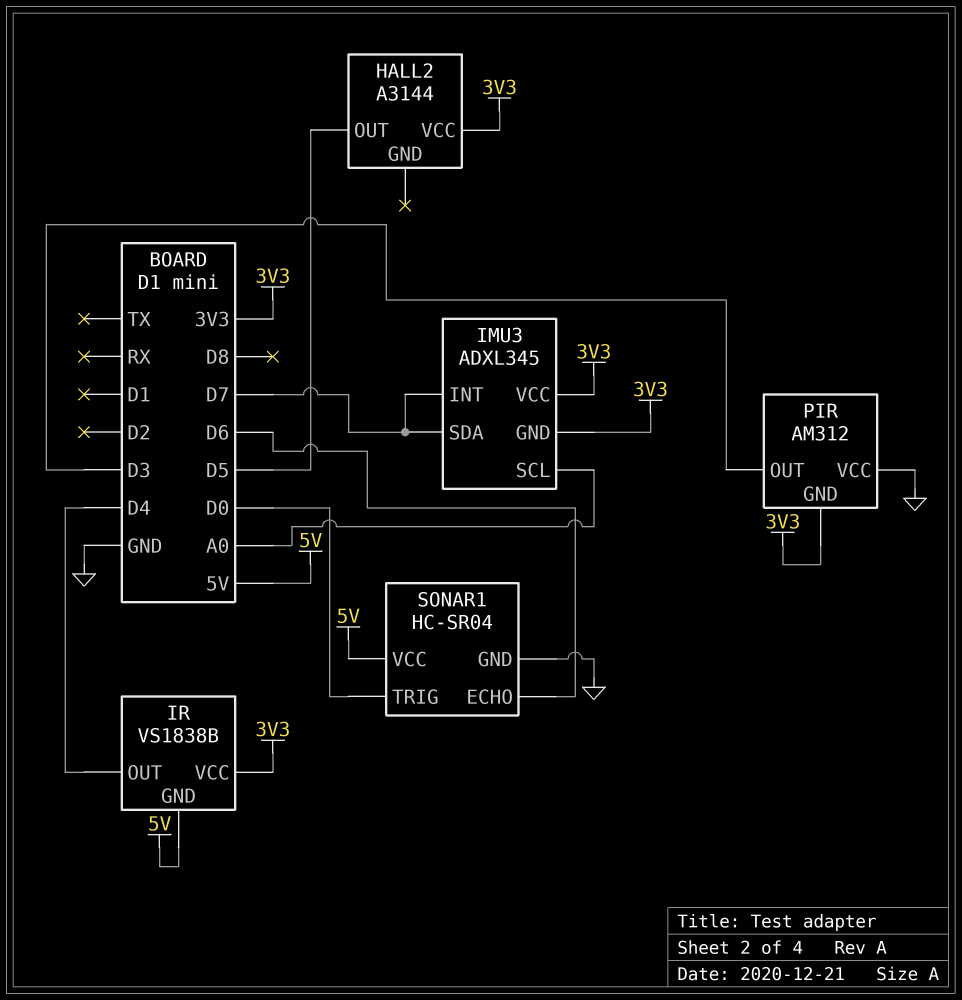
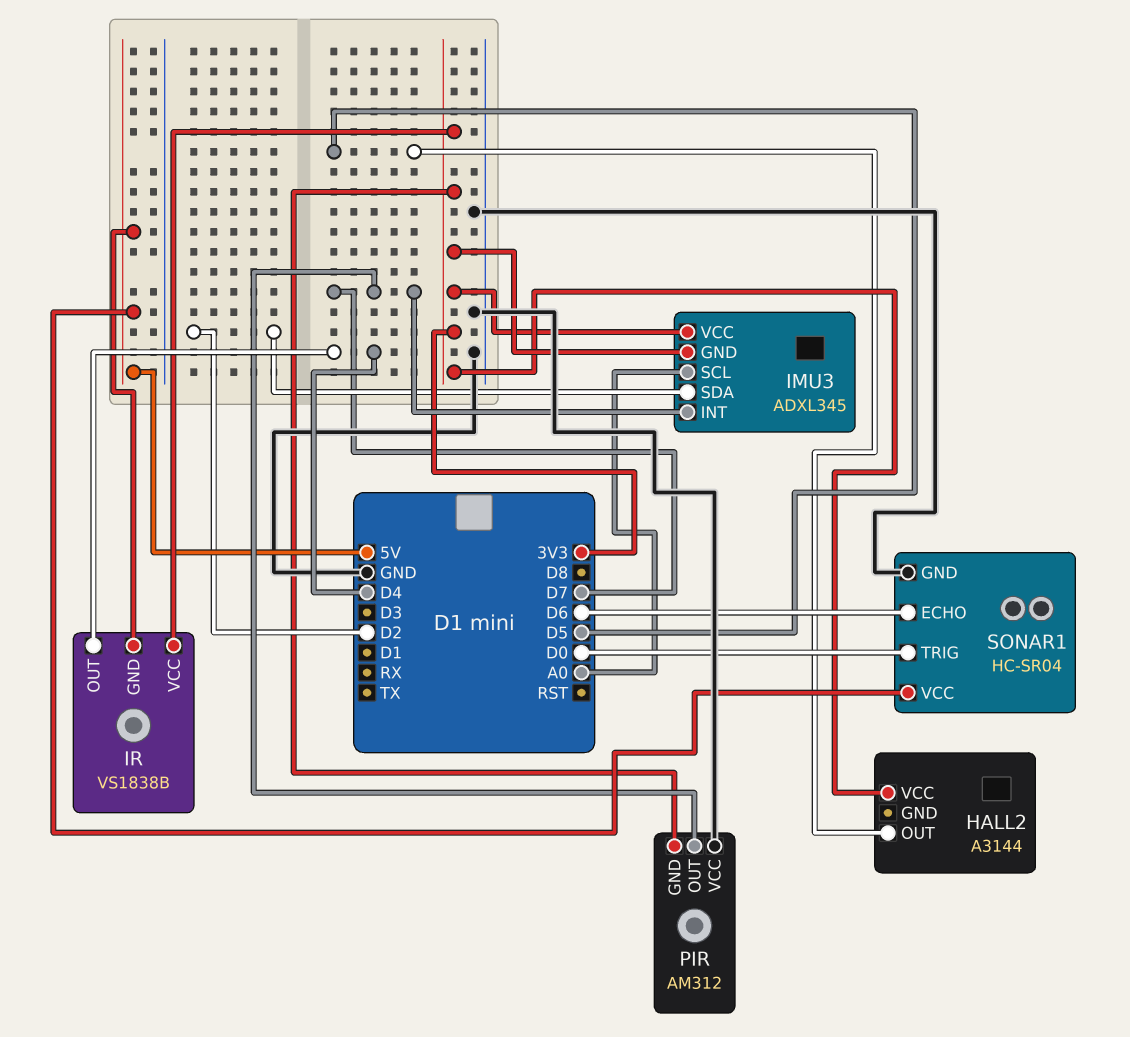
IMU3 pin SDA: D7 -> D2
PIR pin OUT: D3 -> D7

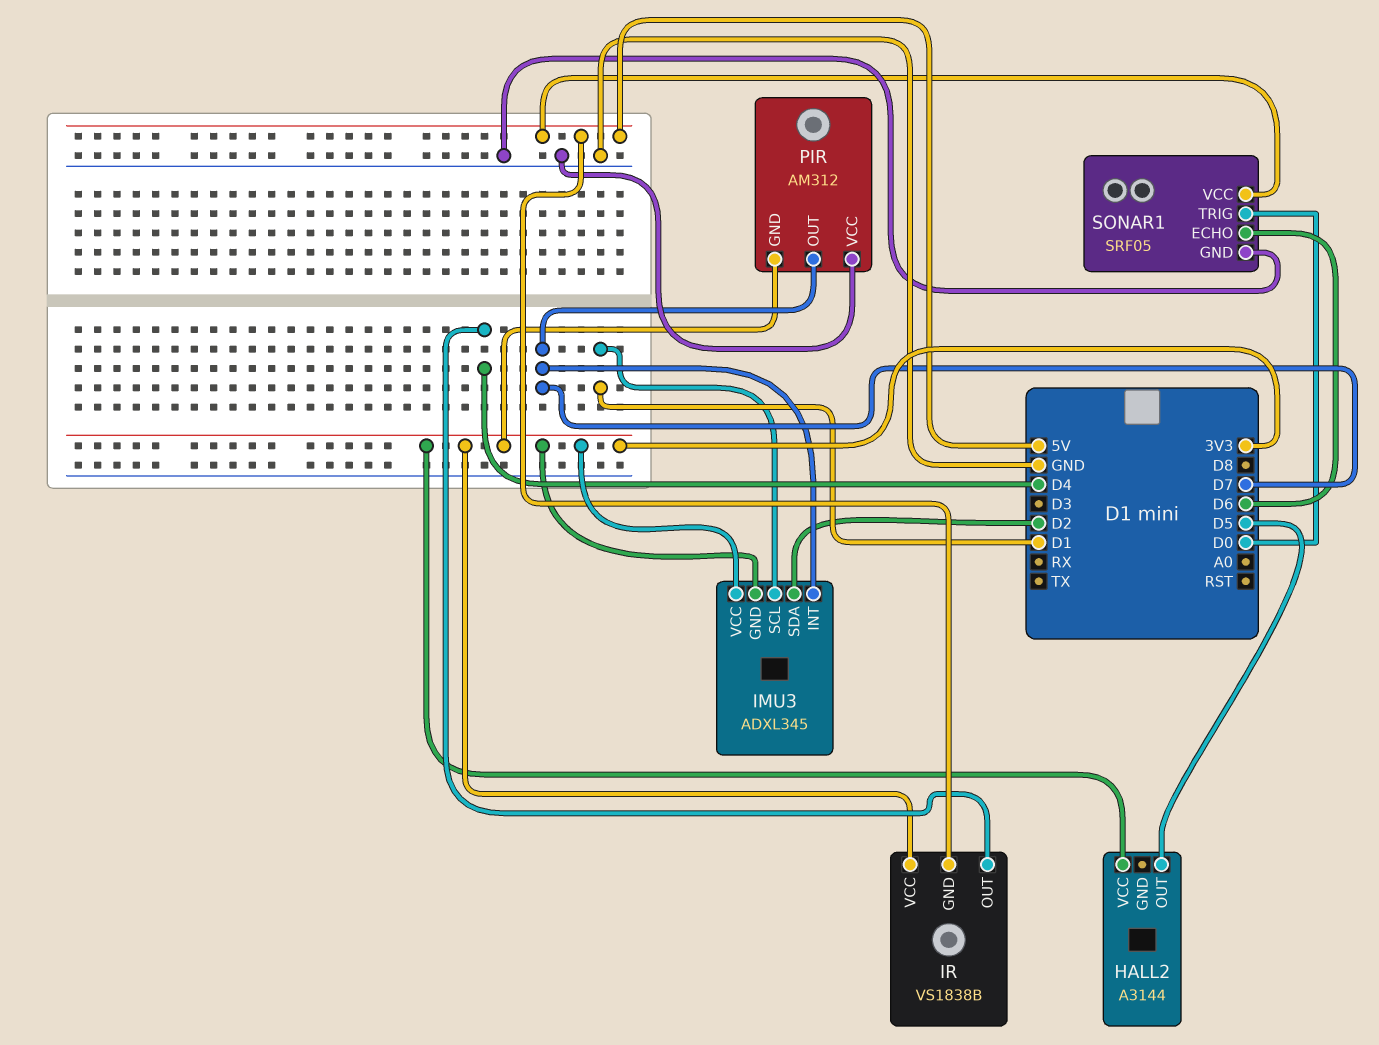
IMU3 pin SCL: A0 -> D1
SONAR1: HC-SR04 -> SRF05

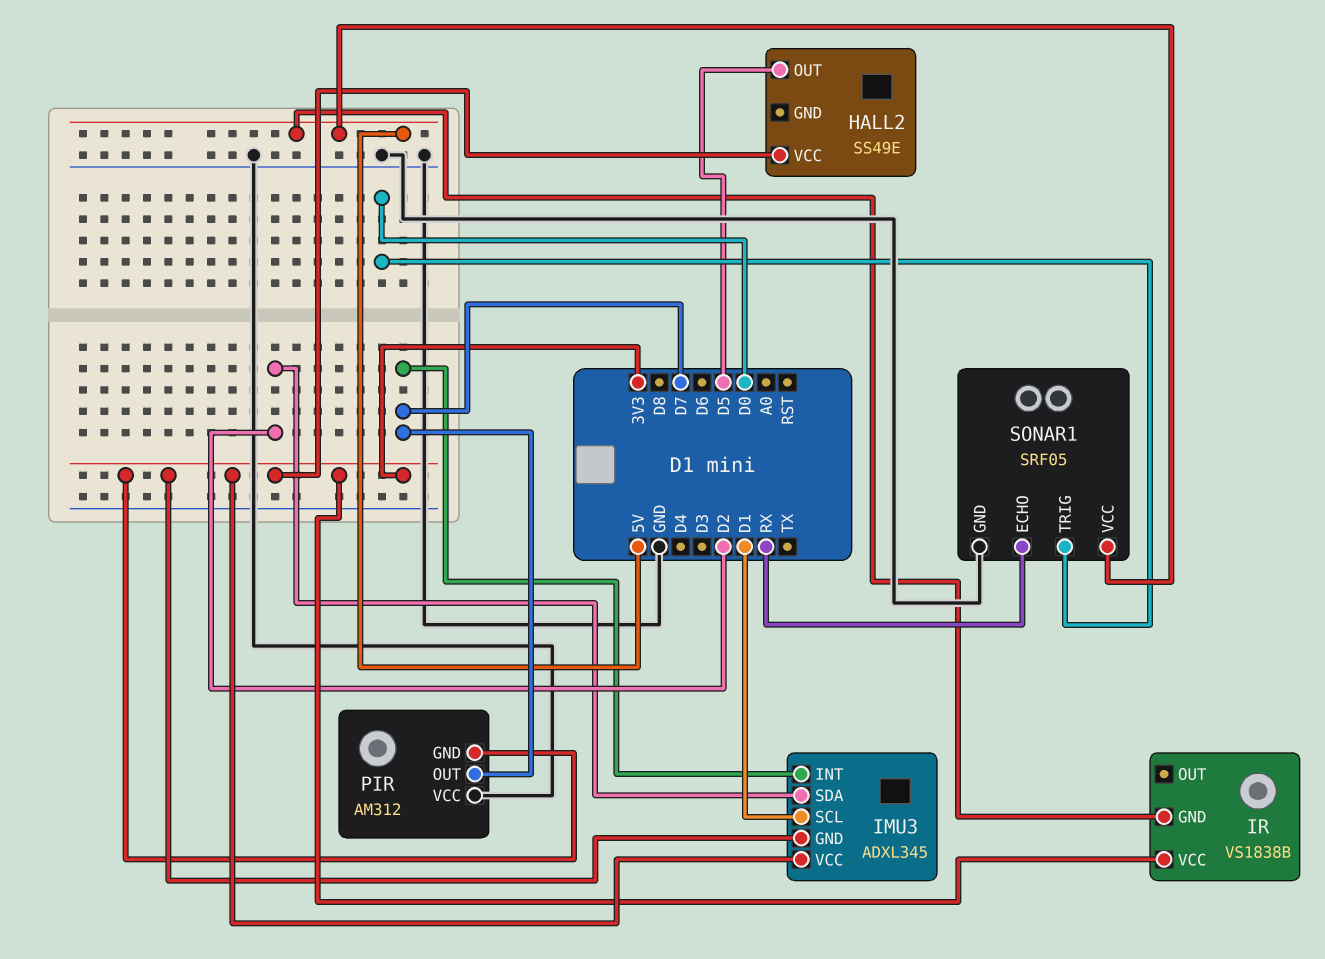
HALL2: A3144 -> SS49E
IR pin OUT: D4 -> none
SONAR1 pin ECHO: D6 -> RX

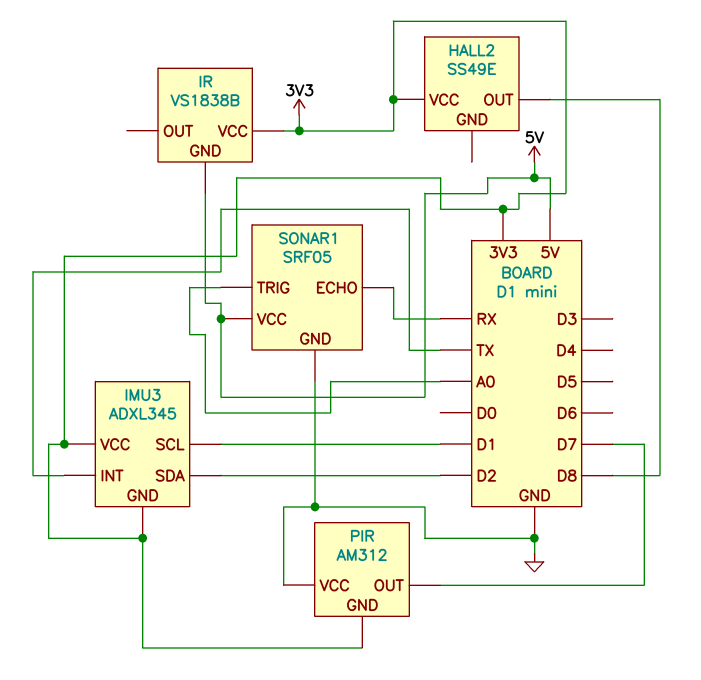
HALL2 pin OUT: D5 -> D8
IMU3 pin INT: D7 -> TX
SONAR1 pin TRIG: D0 -> A0

